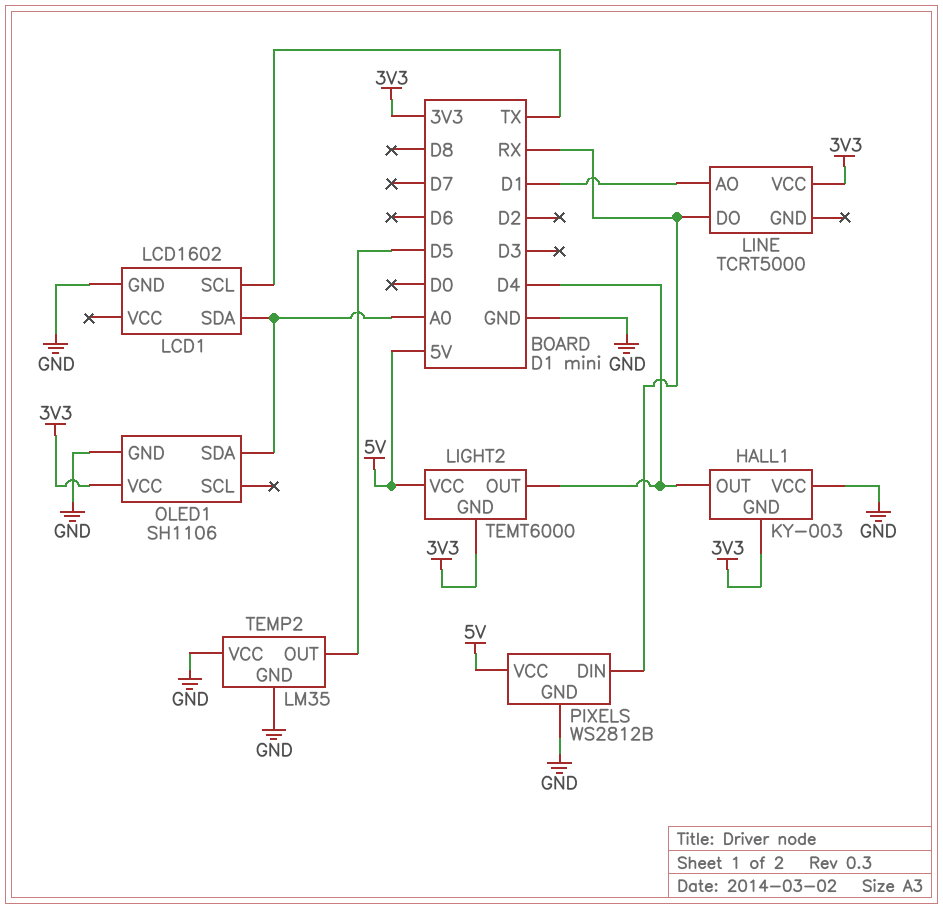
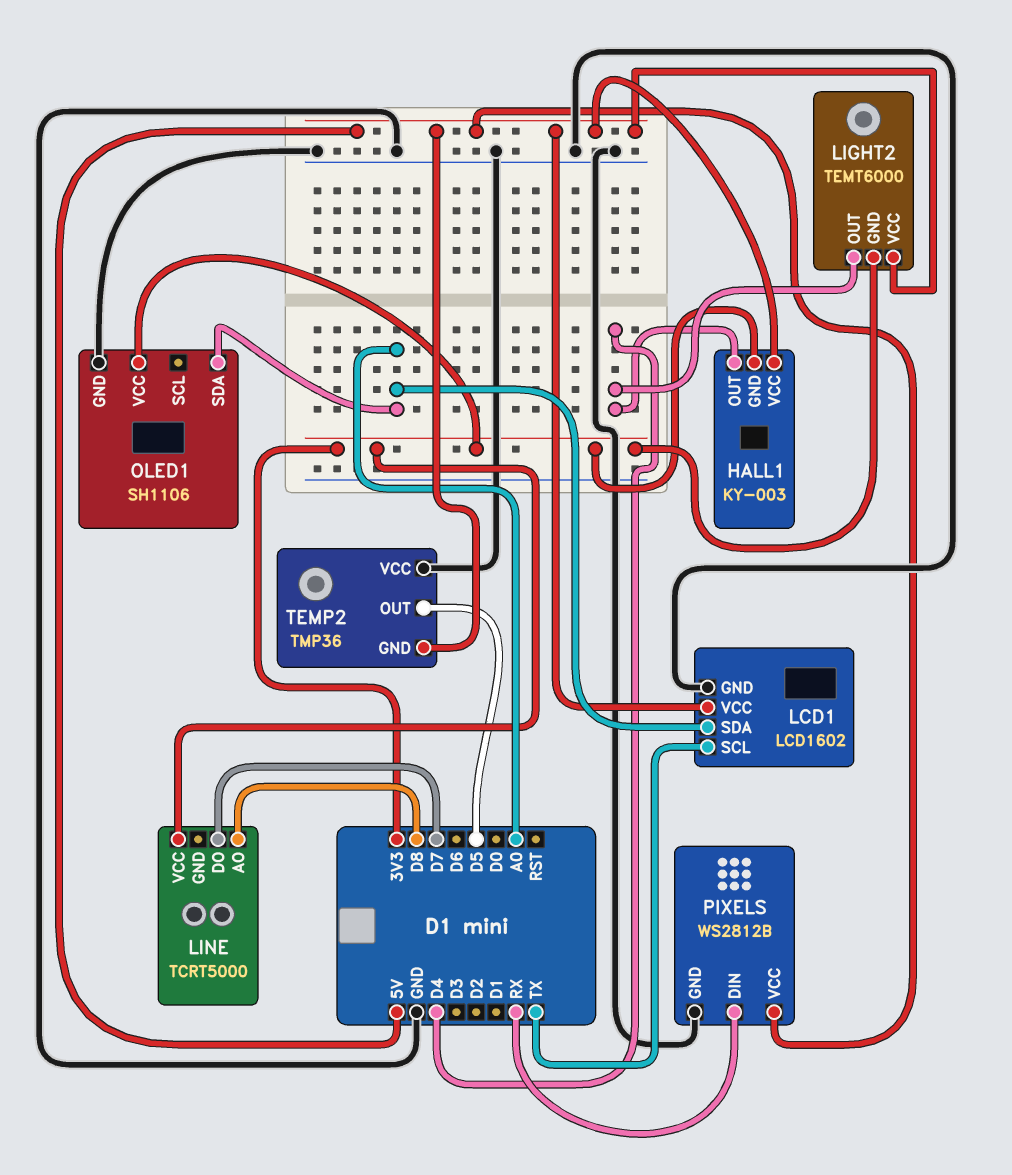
HALL1 pin VCC: GND -> 5V
LCD1 pin VCC: none -> 5V
LINE pin AO: D1 -> D8
LINE pin DO: RX -> D7
TEMP2: LM35 -> TMP36
TEMP2 pin GND: GND -> 5V

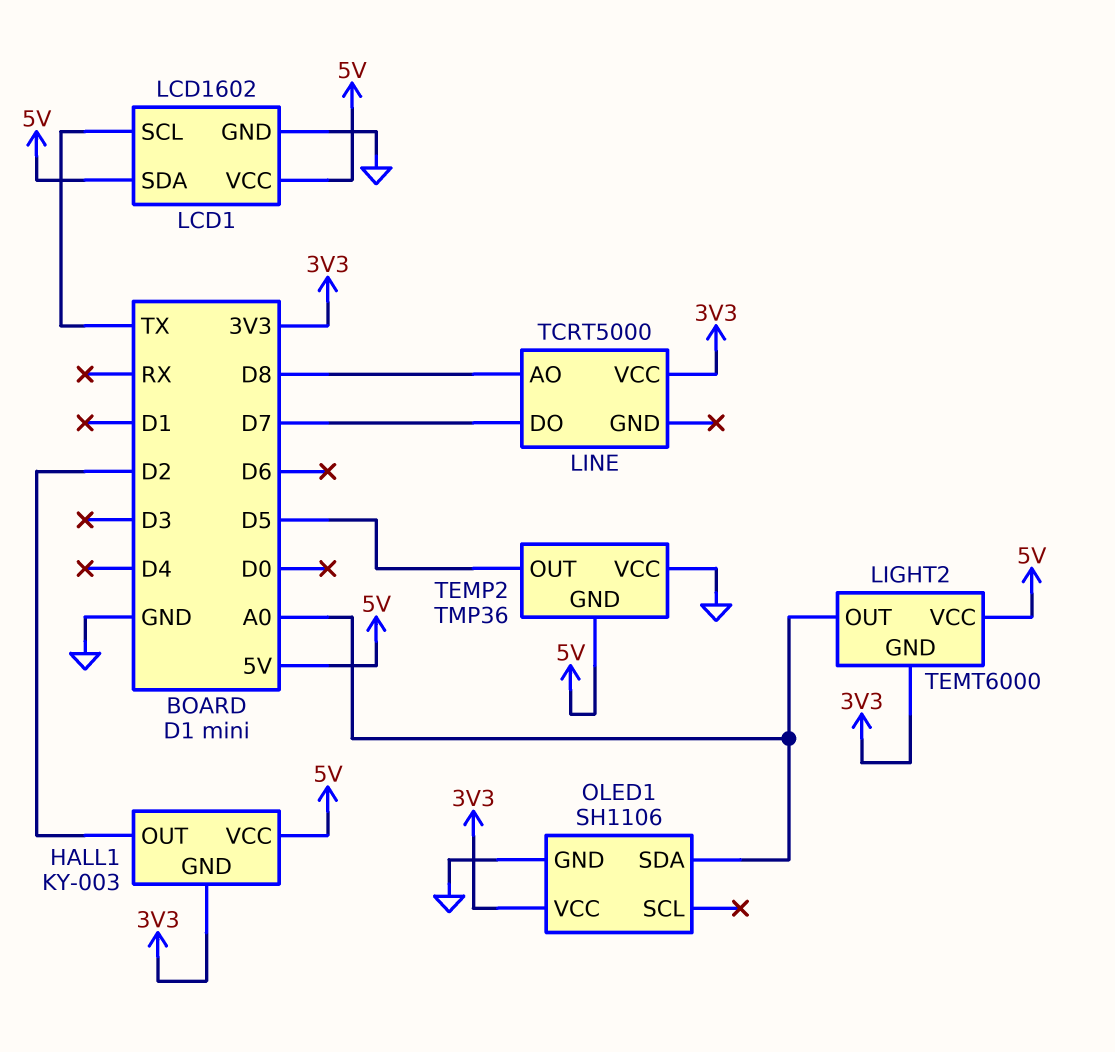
HALL1 pin OUT: D4 -> D2
LCD1 pin SDA: A0 -> 5V
LIGHT2 pin OUT: D4 -> A0
PIXELS: WS2812B -> none
PIXELS pin DIN: RX -> none
PIXELS pin GND: GND -> none
PIXELS pin VCC: 5V -> none

